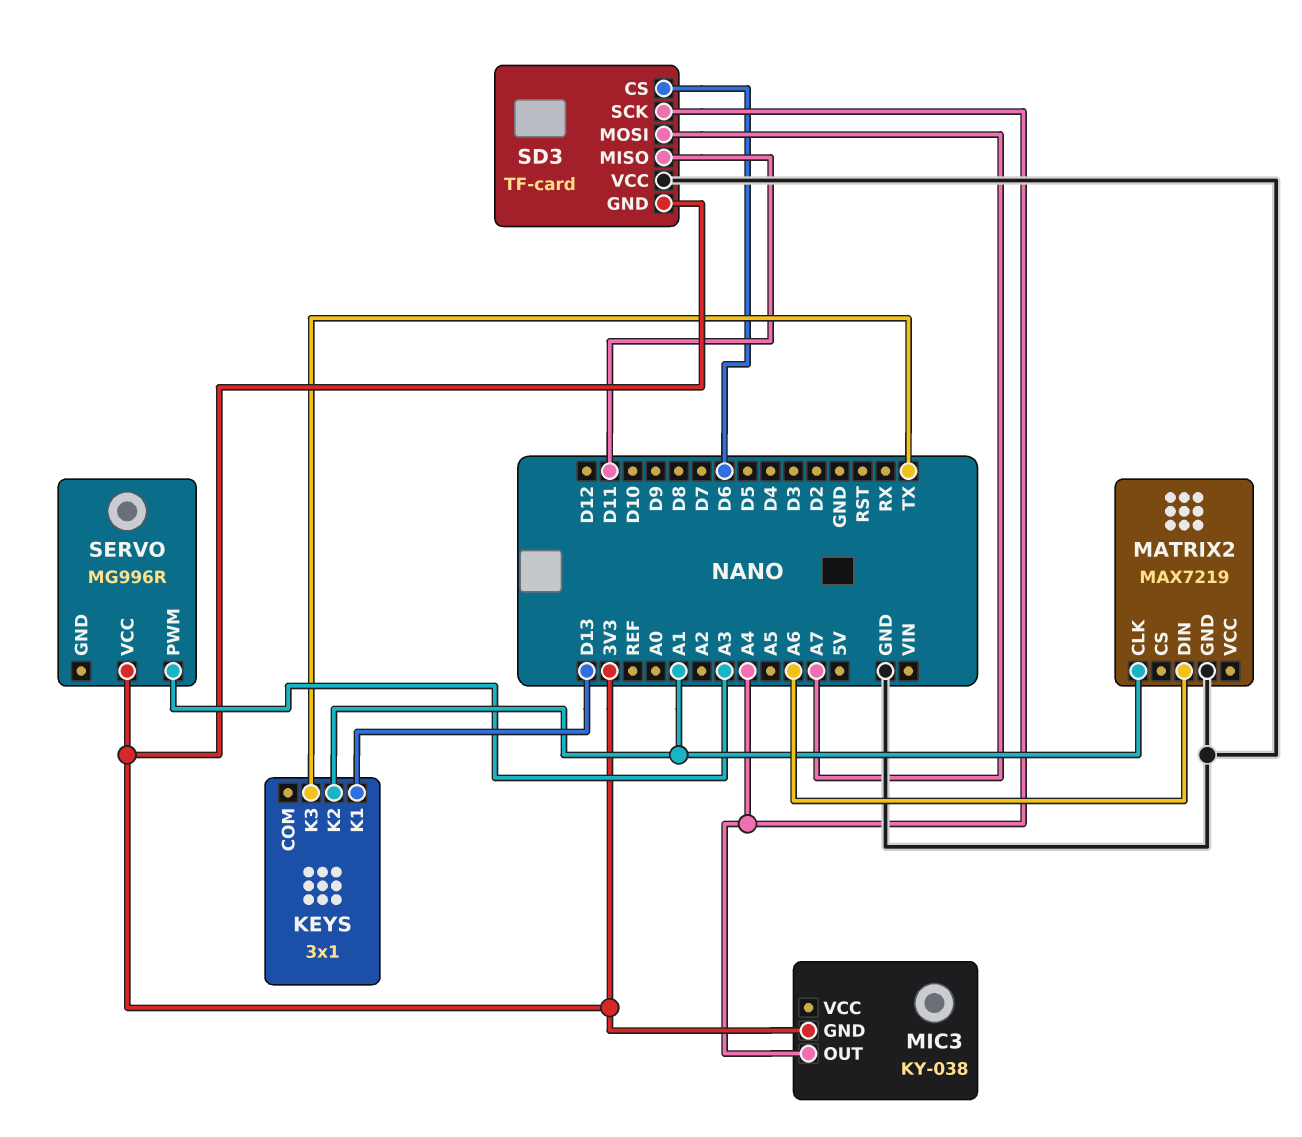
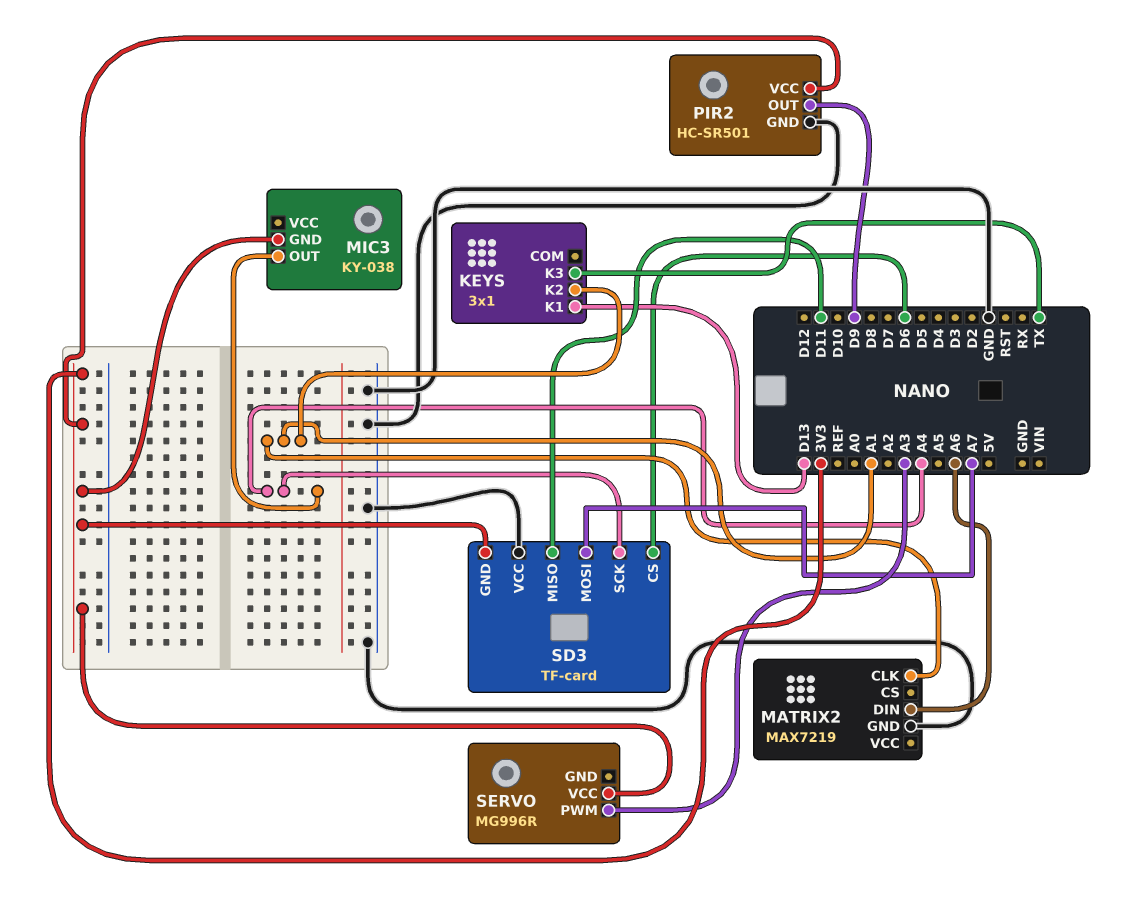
PIR2: none -> HC-SR501
PIR2 pin GND: none -> GND
PIR2 pin OUT: none -> D9
PIR2 pin VCC: none -> 3V3

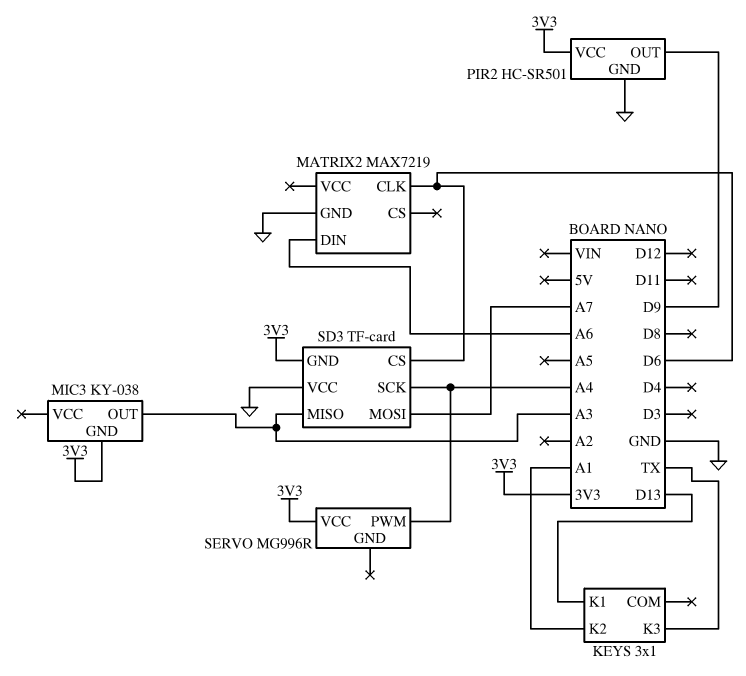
MATRIX2 pin CLK: A1 -> D6
MIC3 pin OUT: A4 -> A3
SD3 pin MISO: D11 -> A3
SERVO pin PWM: A3 -> A4

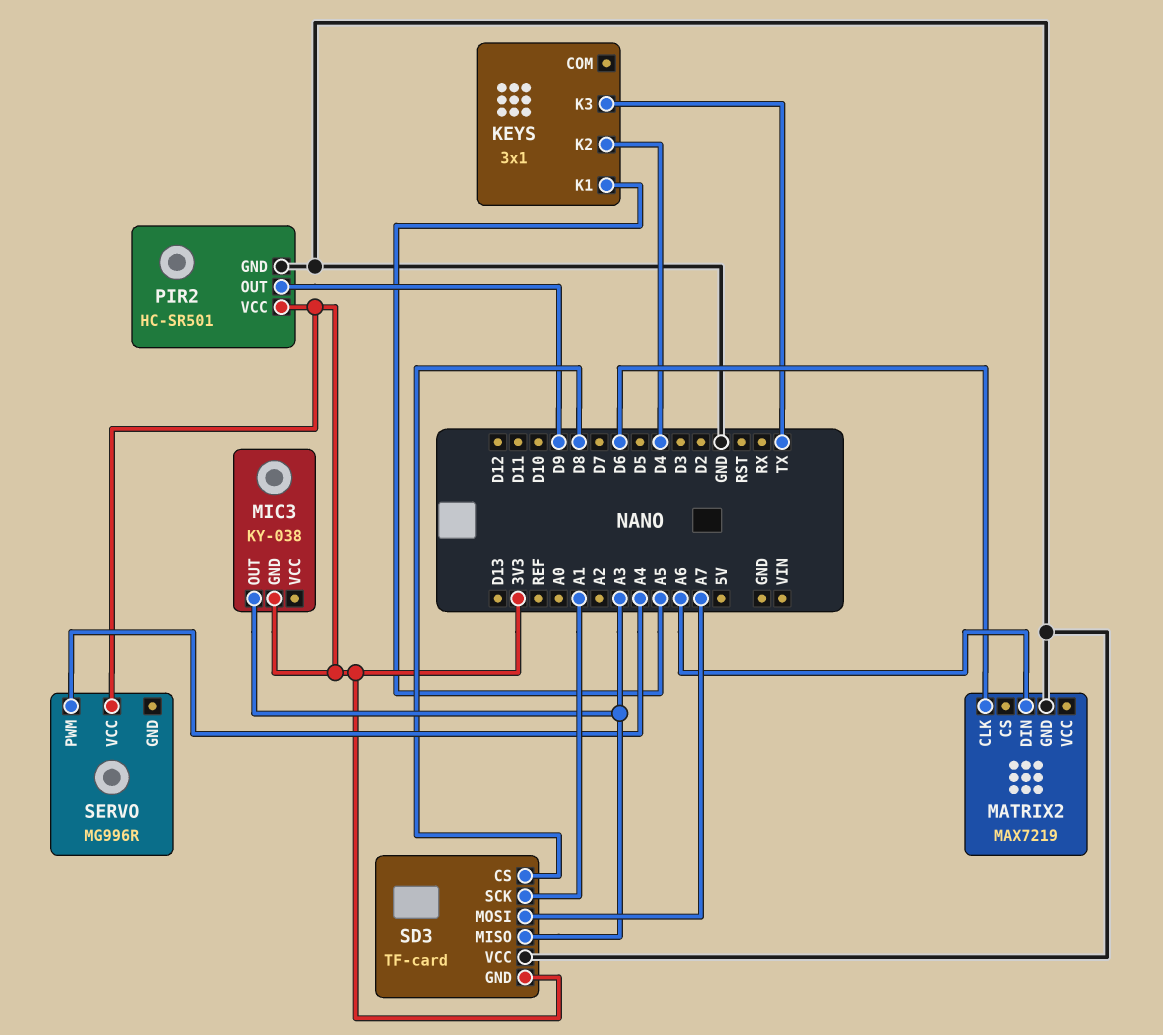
KEYS pin K1: D13 -> A5
KEYS pin K2: A1 -> D4
SD3 pin CS: D6 -> D8
SD3 pin SCK: A4 -> A1

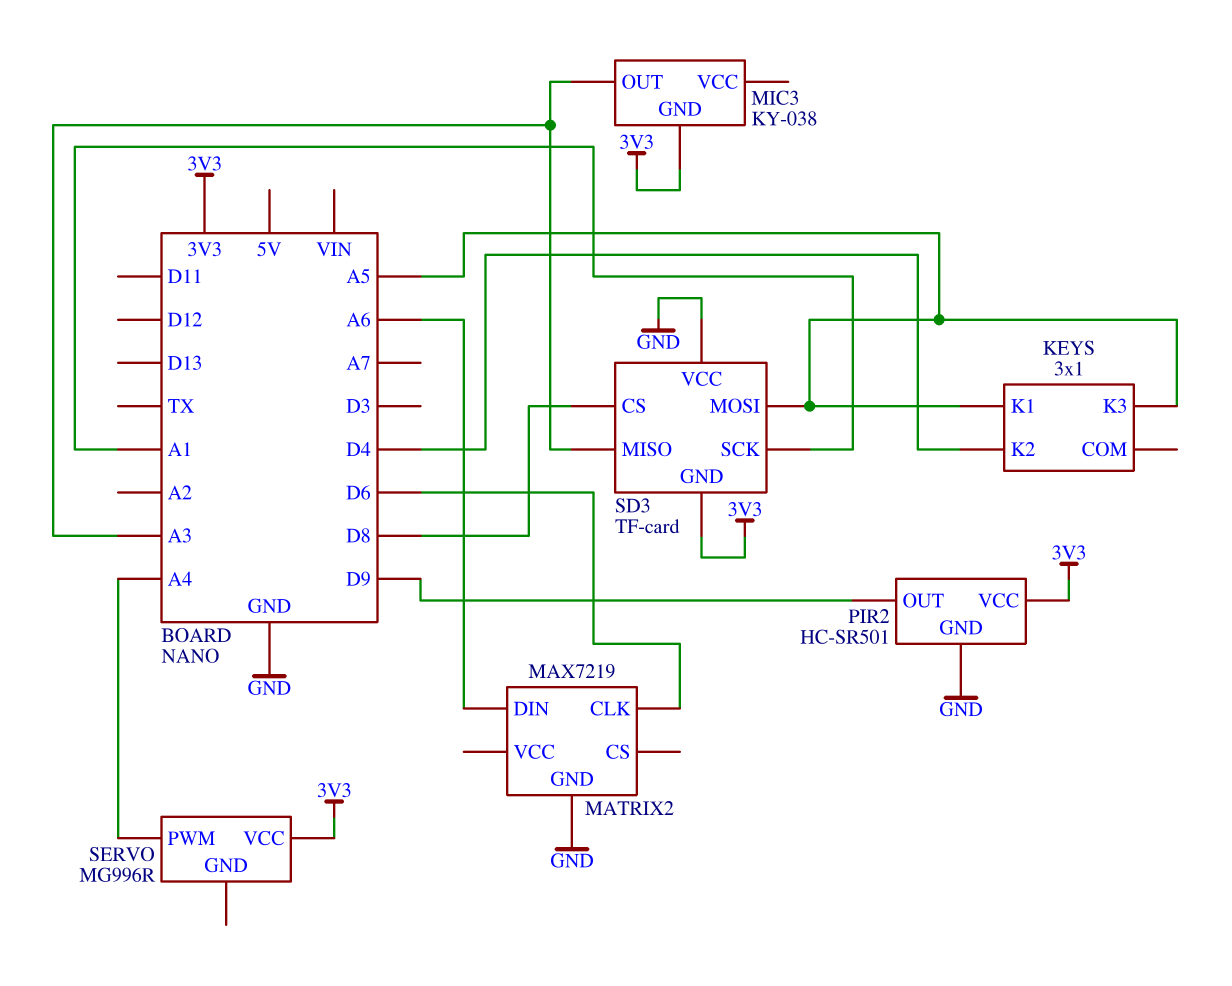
KEYS pin K3: TX -> A5
SD3 pin MOSI: A7 -> A5

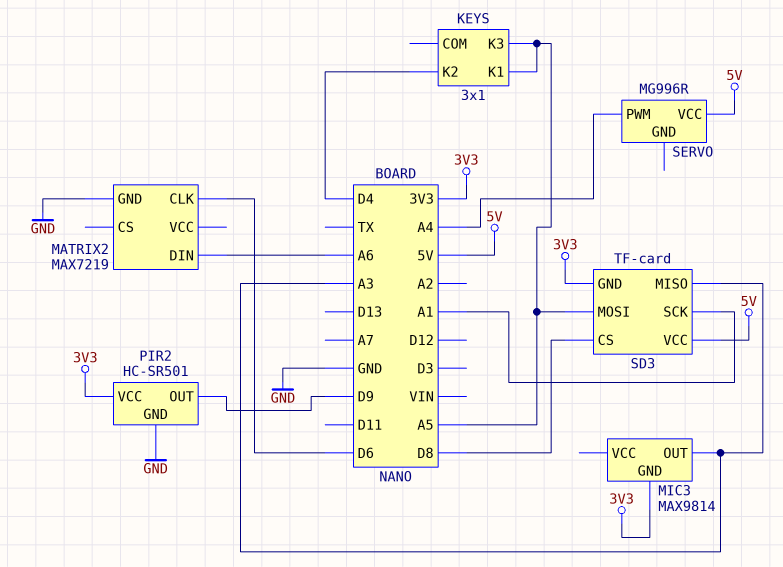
MIC3: KY-038 -> MAX9814
SD3 pin VCC: GND -> 5V
SERVO pin VCC: 3V3 -> 5V

